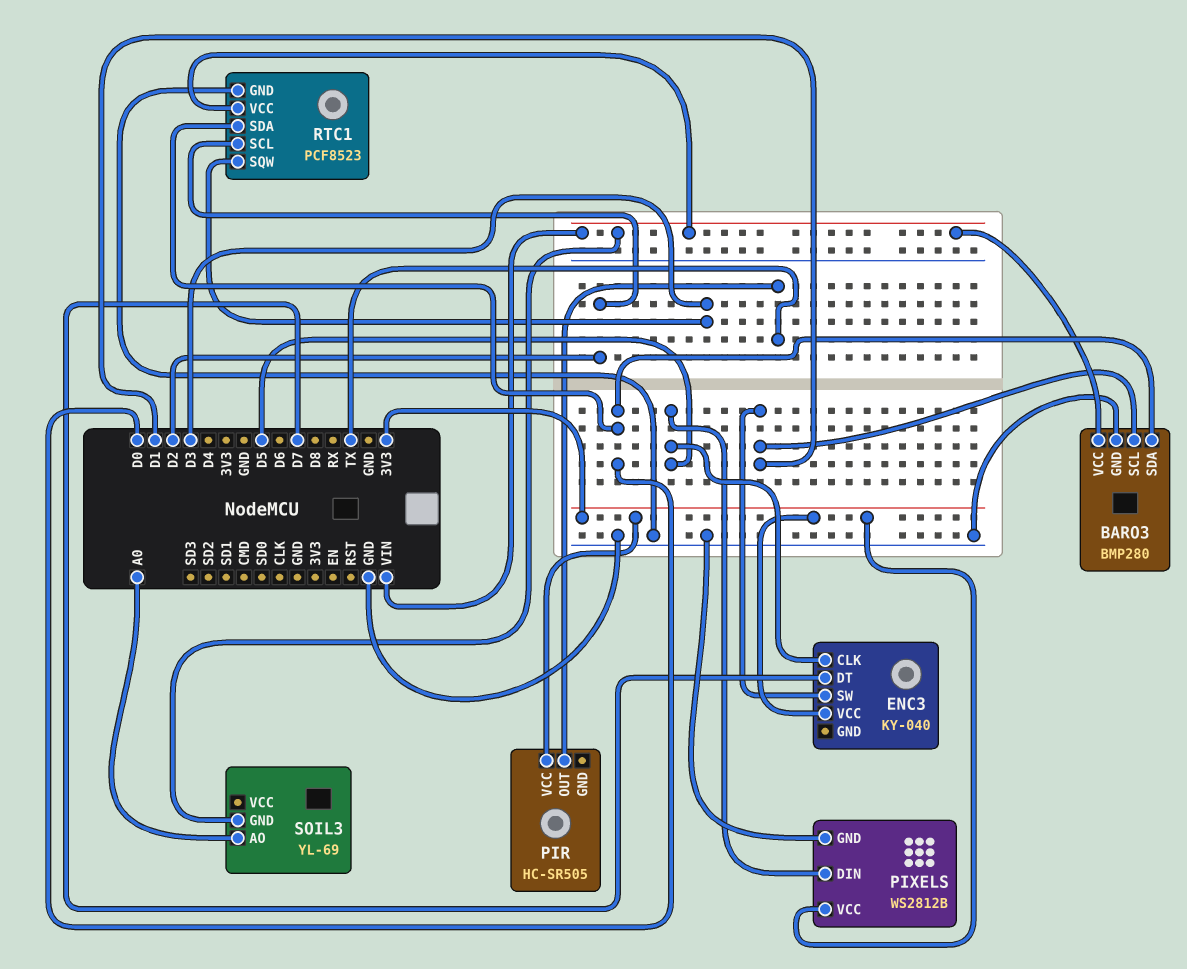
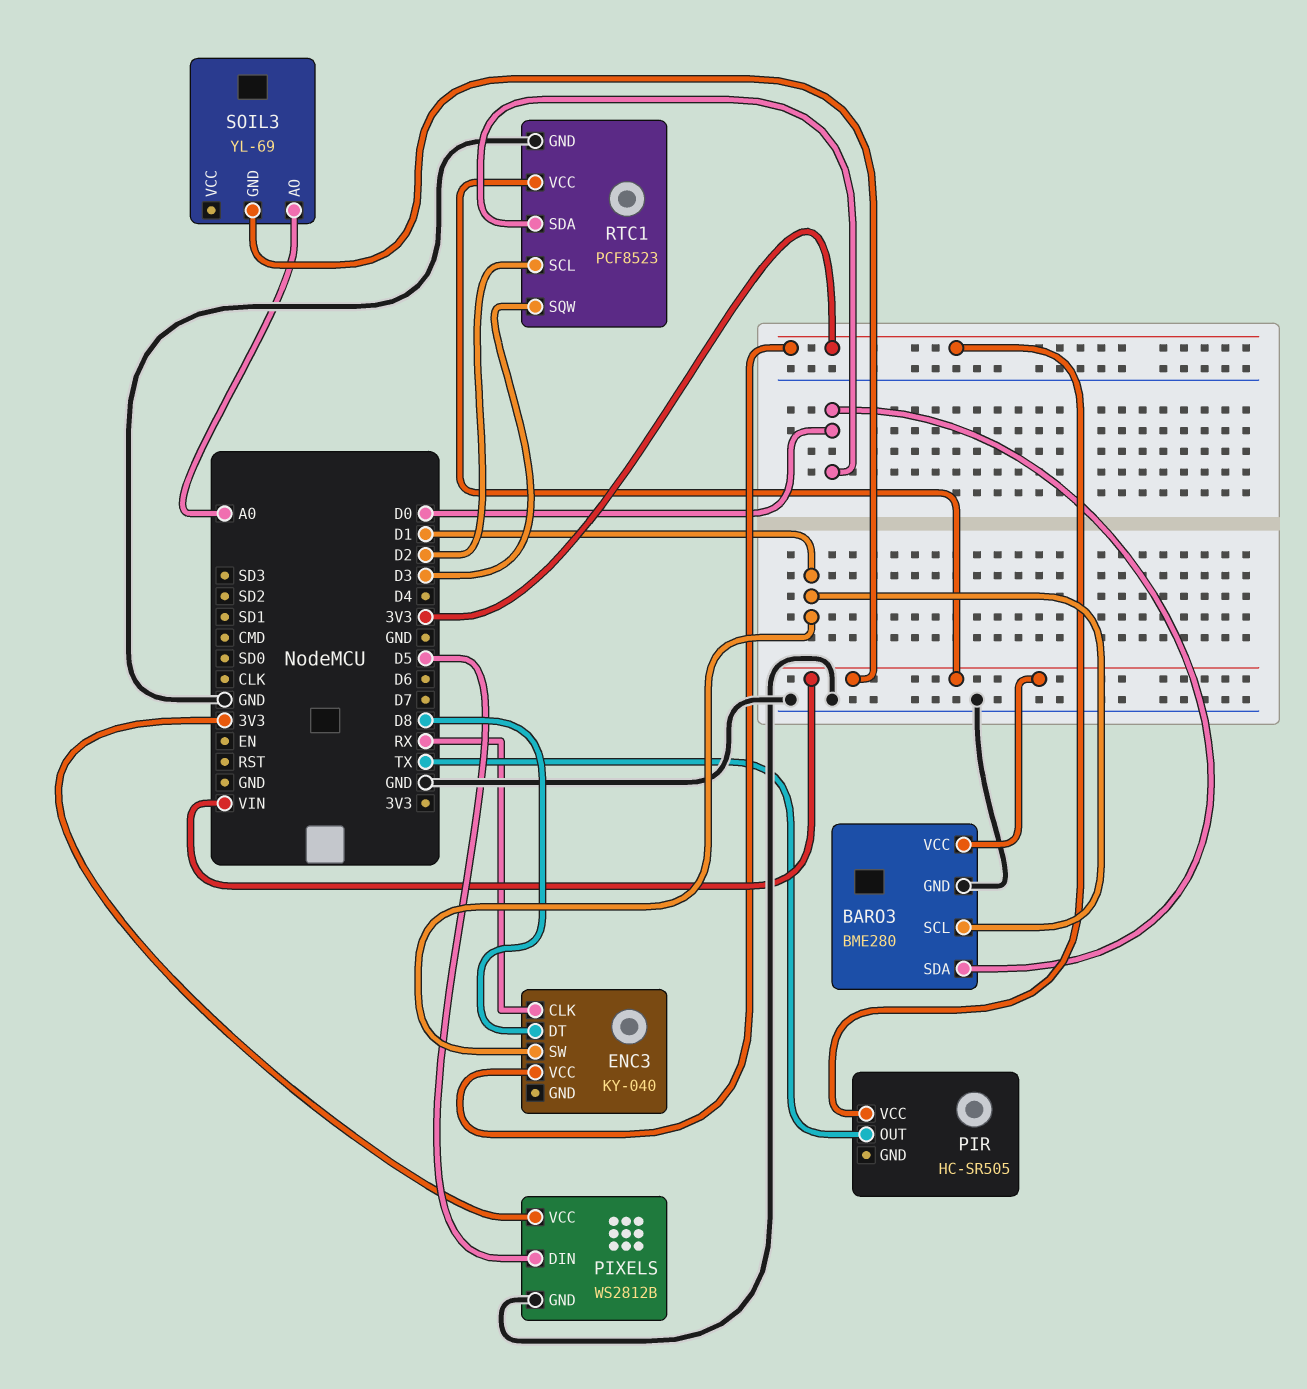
BARO3: BMP280 -> BME280
ENC3 pin CLK: D5 -> RX
ENC3 pin DT: D7 -> D8

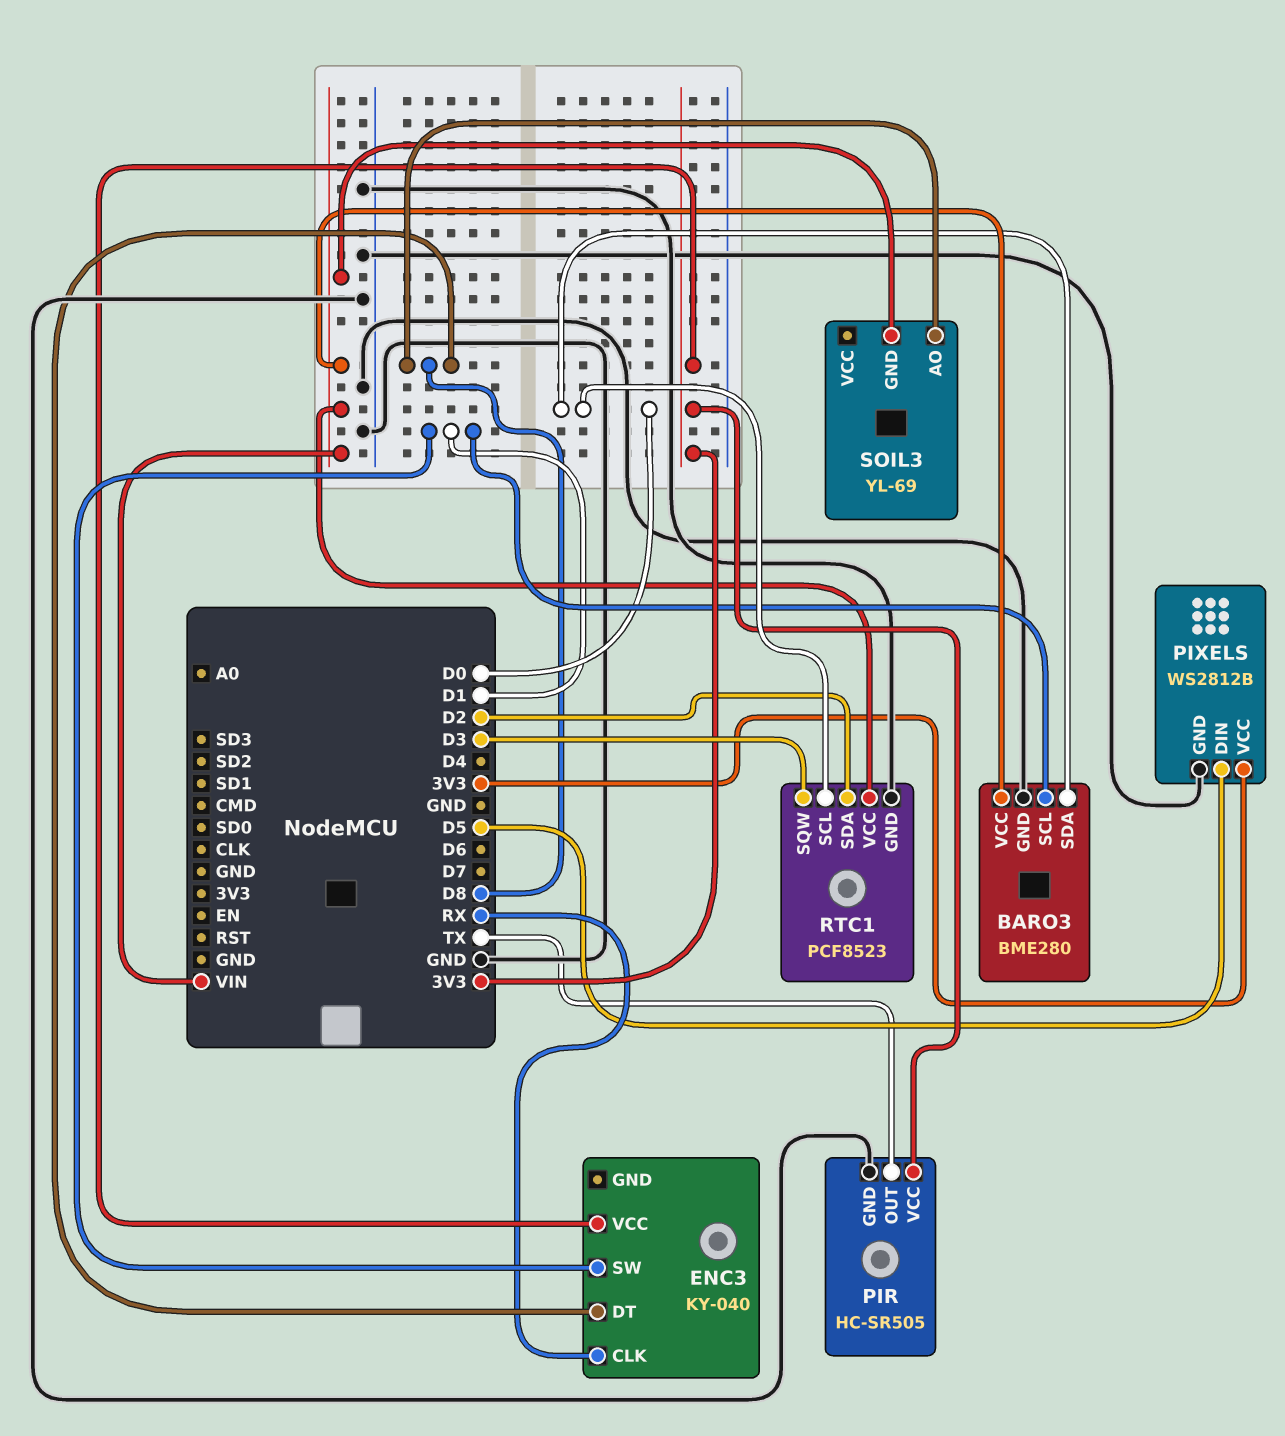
PIR pin GND: none -> GND
RTC1 pin SCL: D2 -> D0
RTC1 pin SDA: D0 -> D2
SOIL3 pin AO: A0 -> D8

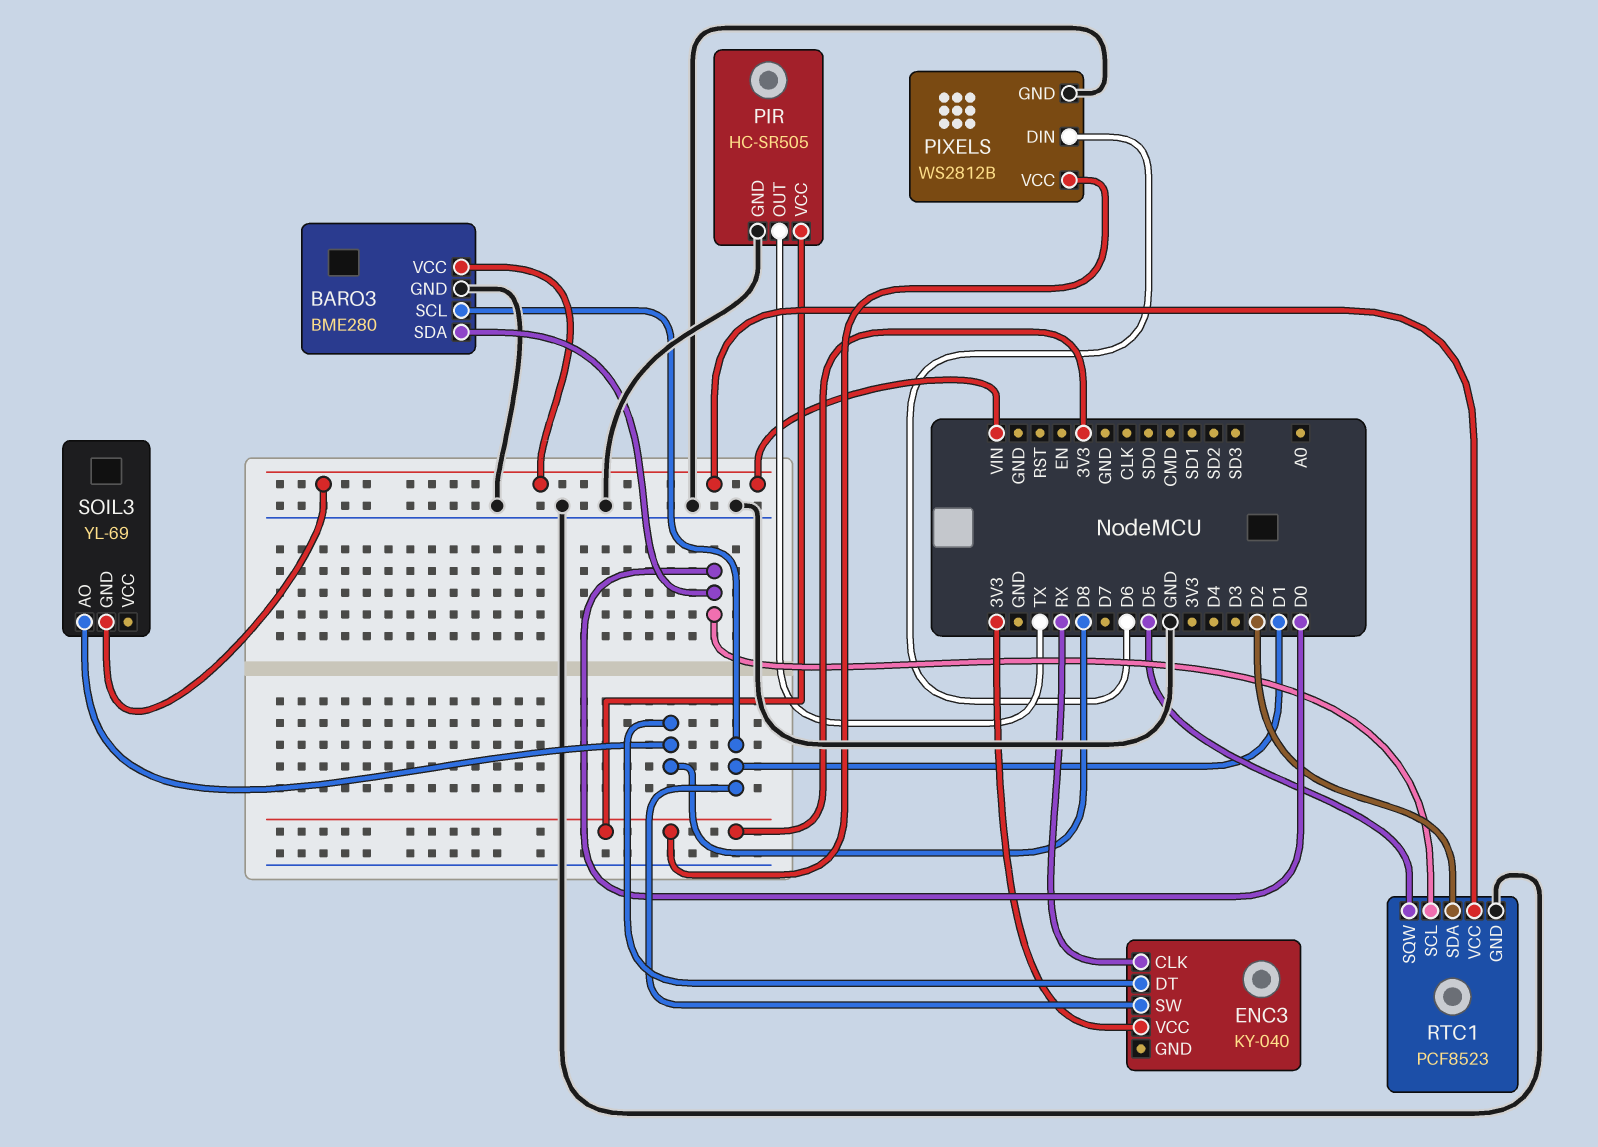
PIXELS pin DIN: D5 -> D6
RTC1 pin SQW: D3 -> D5

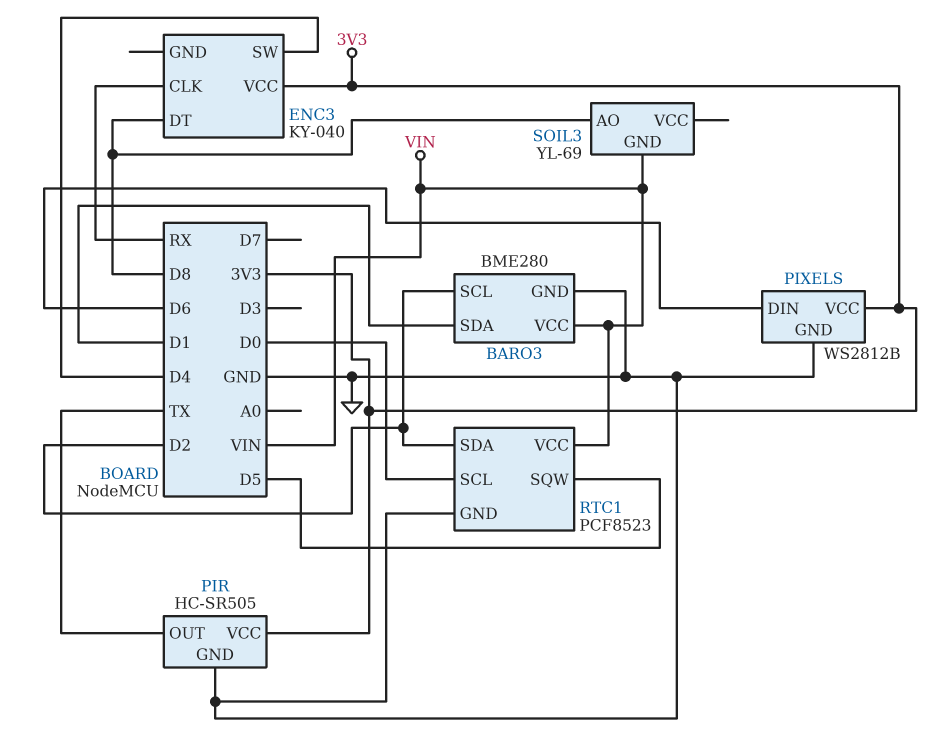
BARO3 pin SCL: D1 -> D2
BARO3 pin SDA: D0 -> D1
ENC3 pin SW: D1 -> D4

